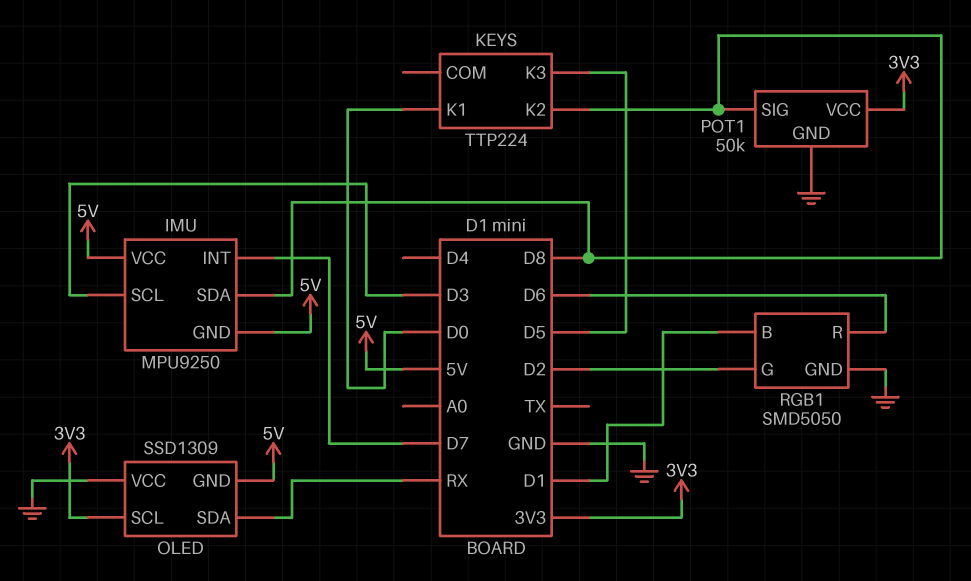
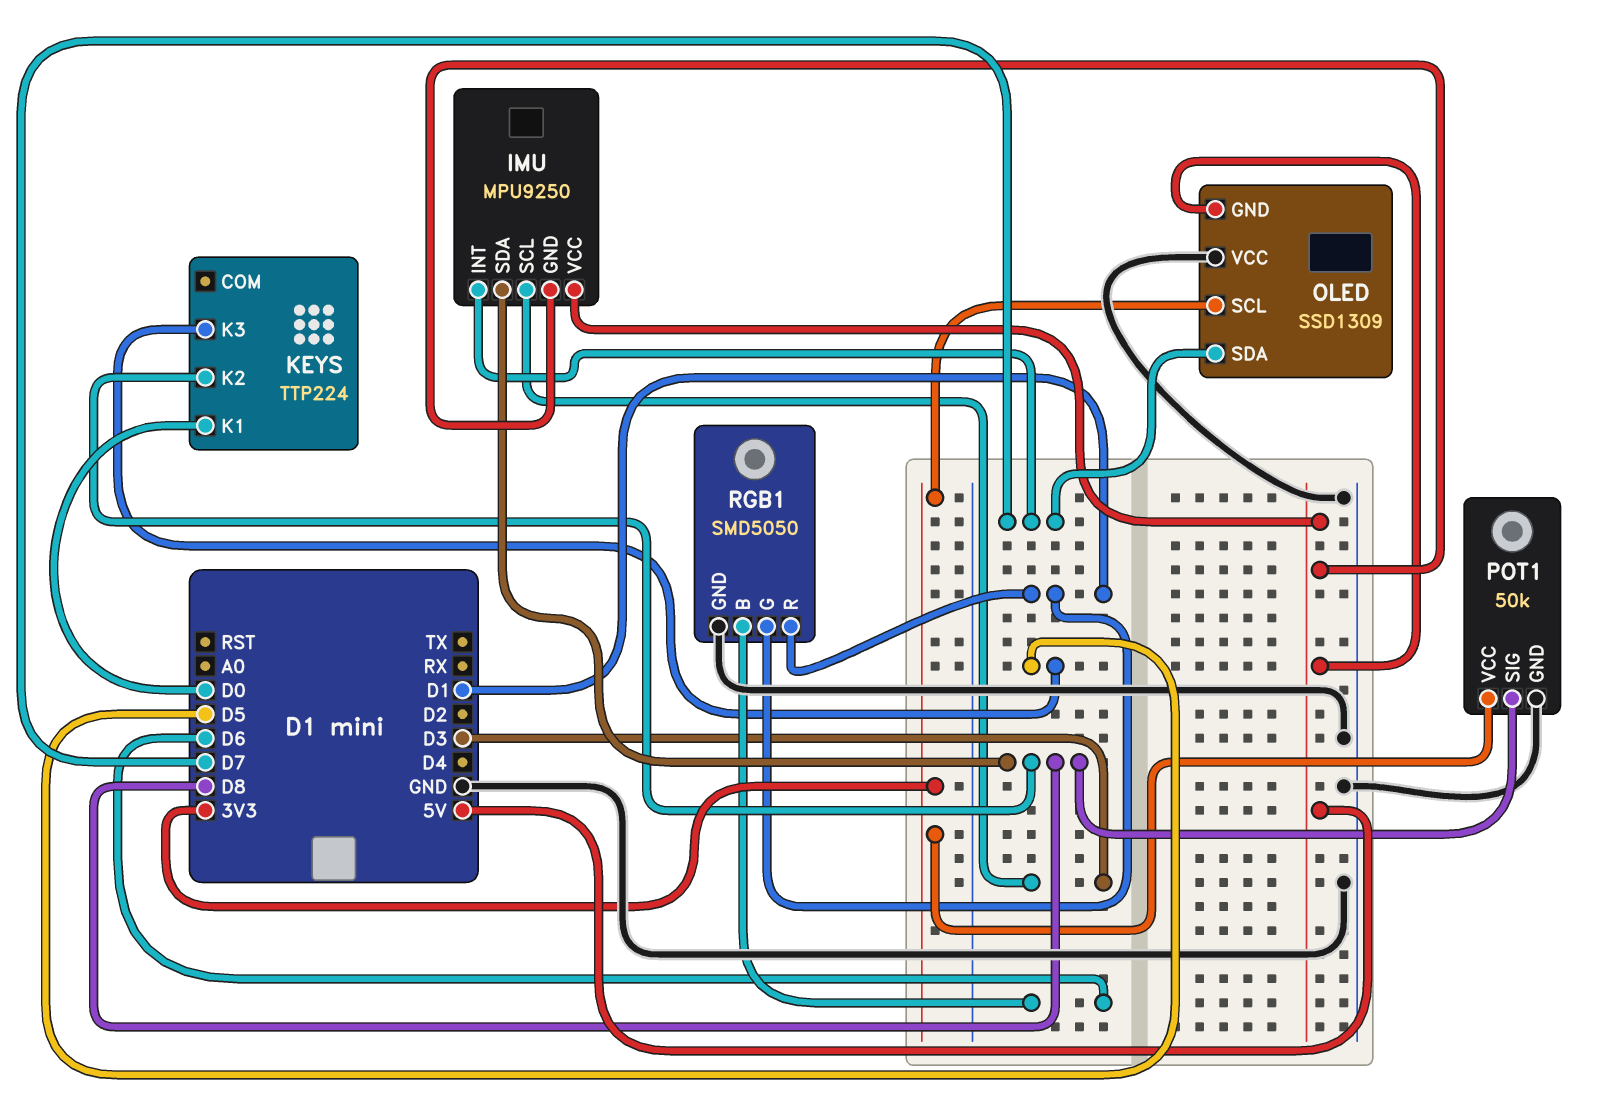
OLED pin SDA: RX -> D7
RGB1 pin B: D1 -> D6
RGB1 pin G: D2 -> D1
RGB1 pin R: D6 -> D1

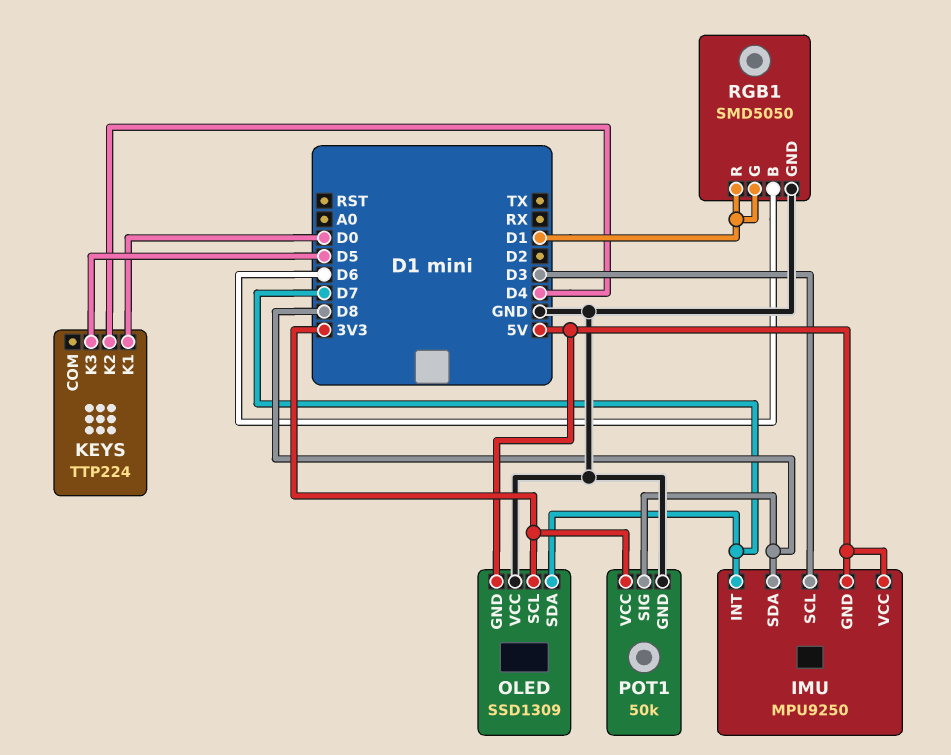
KEYS pin K2: D8 -> D4

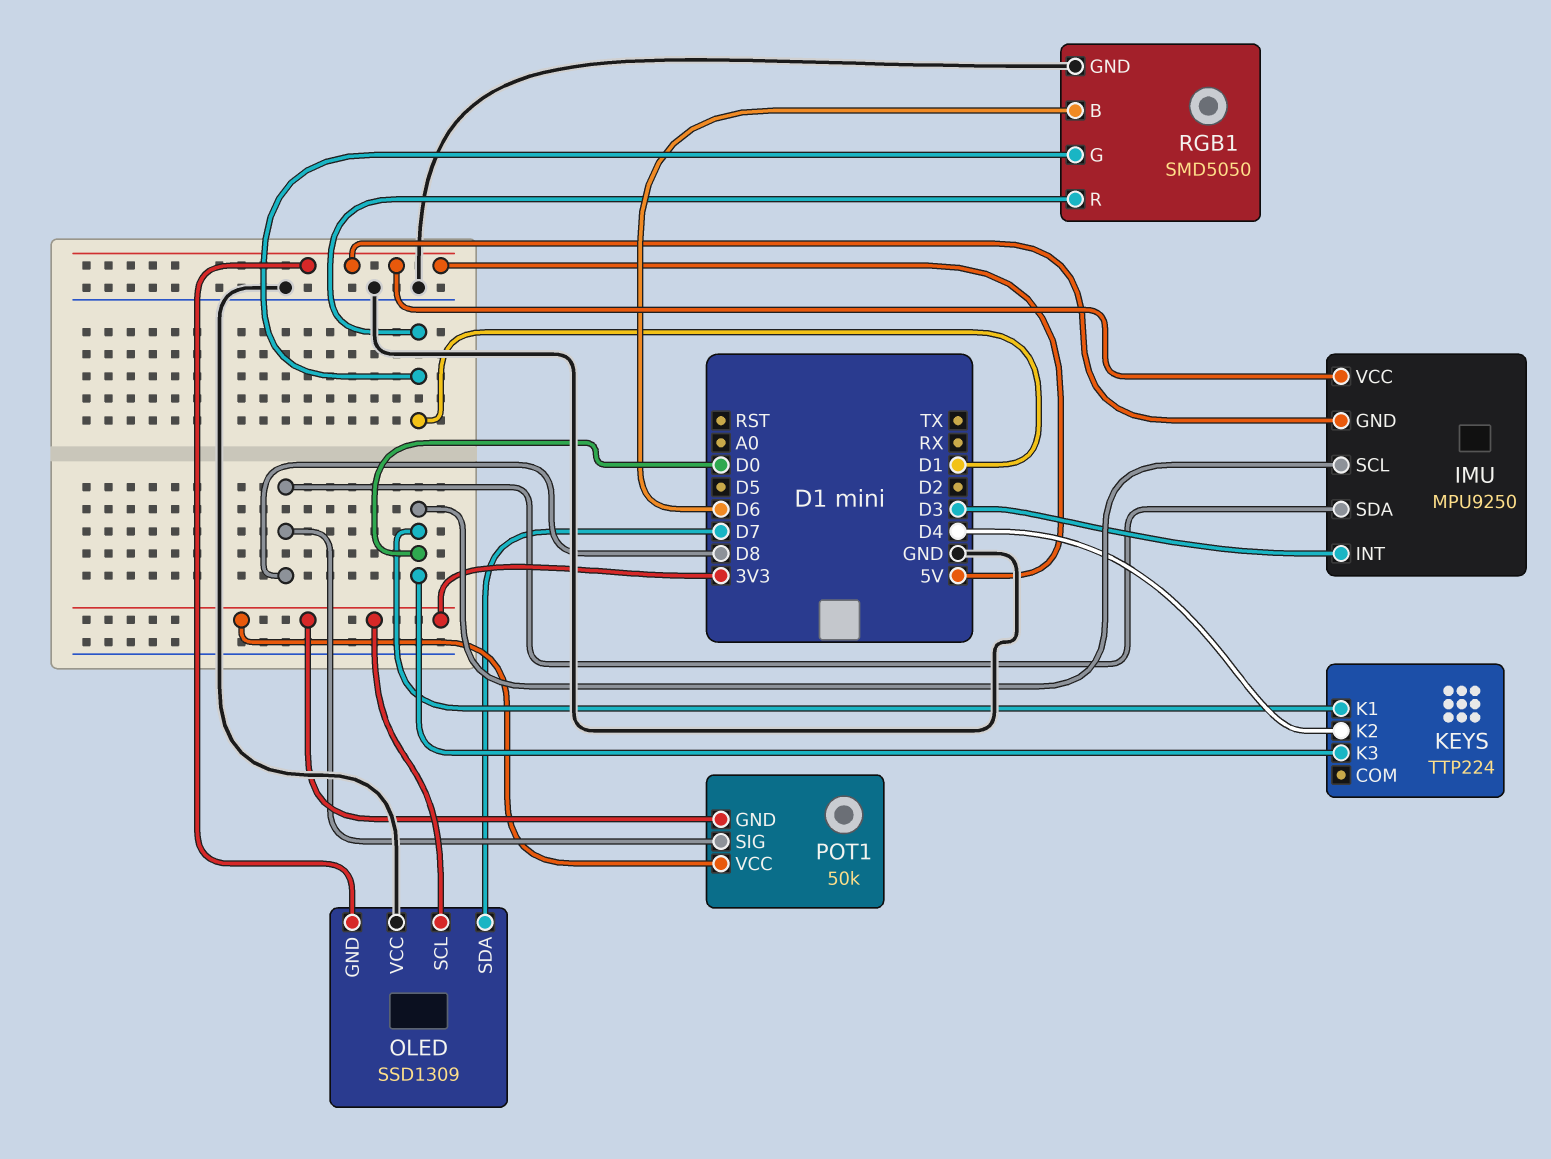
IMU pin INT: D7 -> D3
IMU pin SCL: D3 -> D0
KEYS pin K3: D5 -> D0
POT1 pin GND: GND -> 3V3

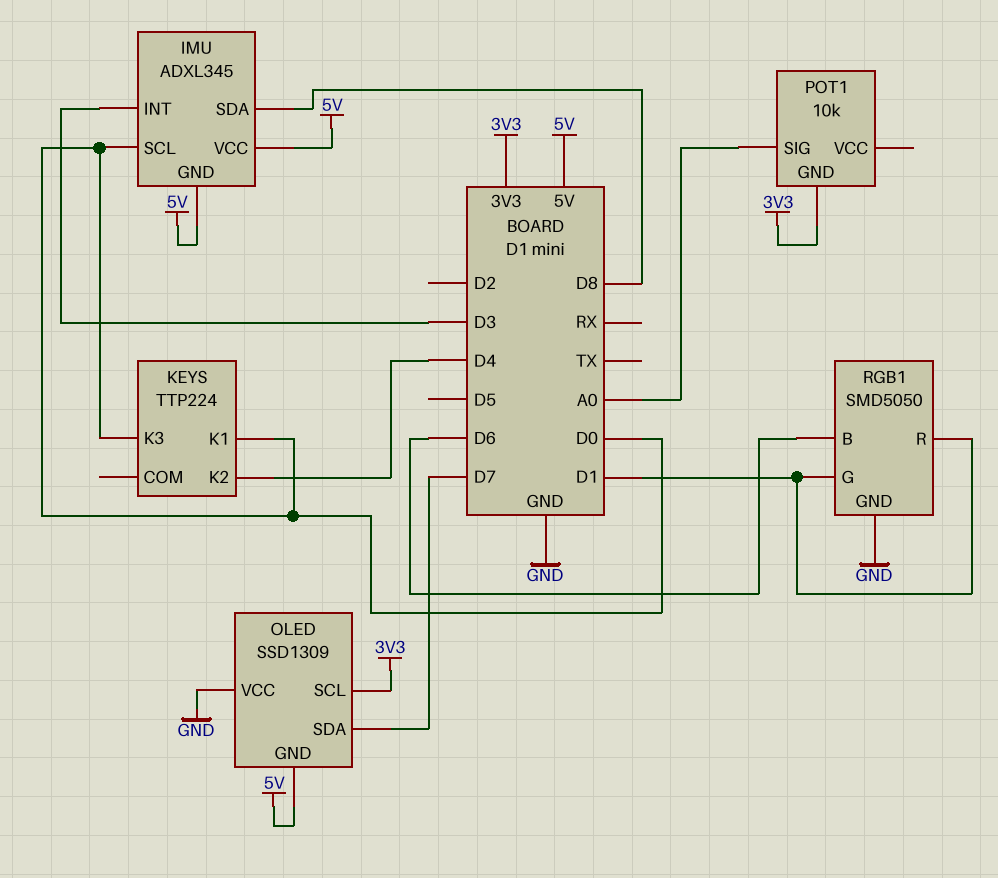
IMU: MPU9250 -> ADXL345
POT1: 50k -> 10k
POT1 pin SIG: D8 -> A0
POT1 pin VCC: 3V3 -> none

